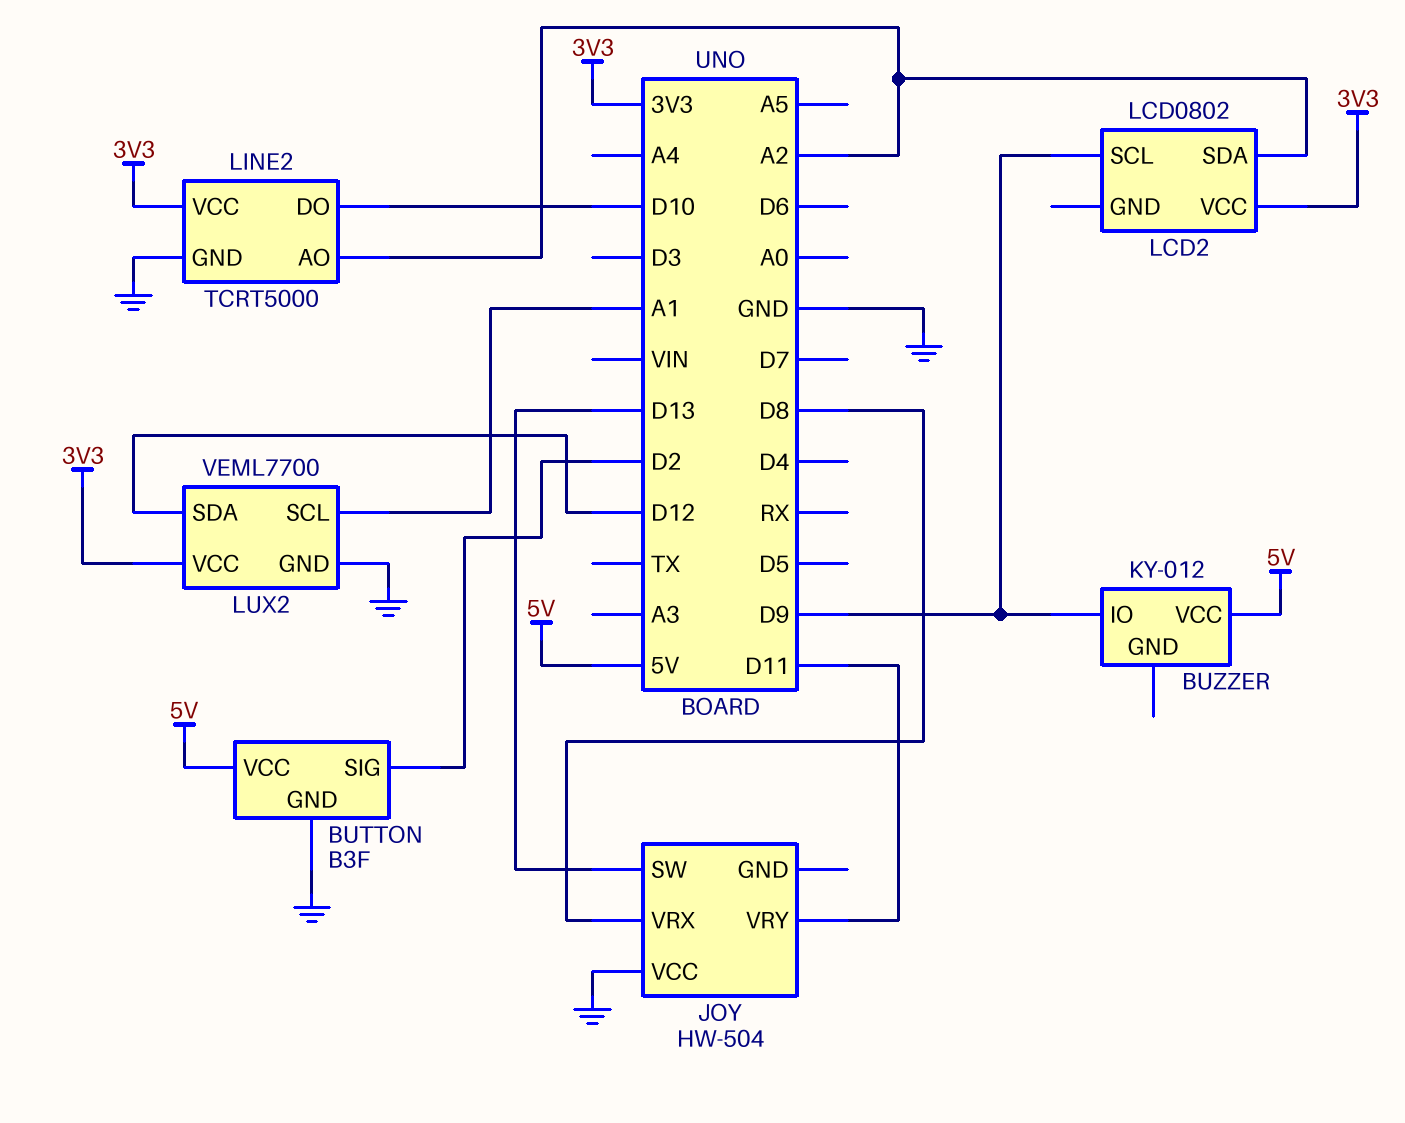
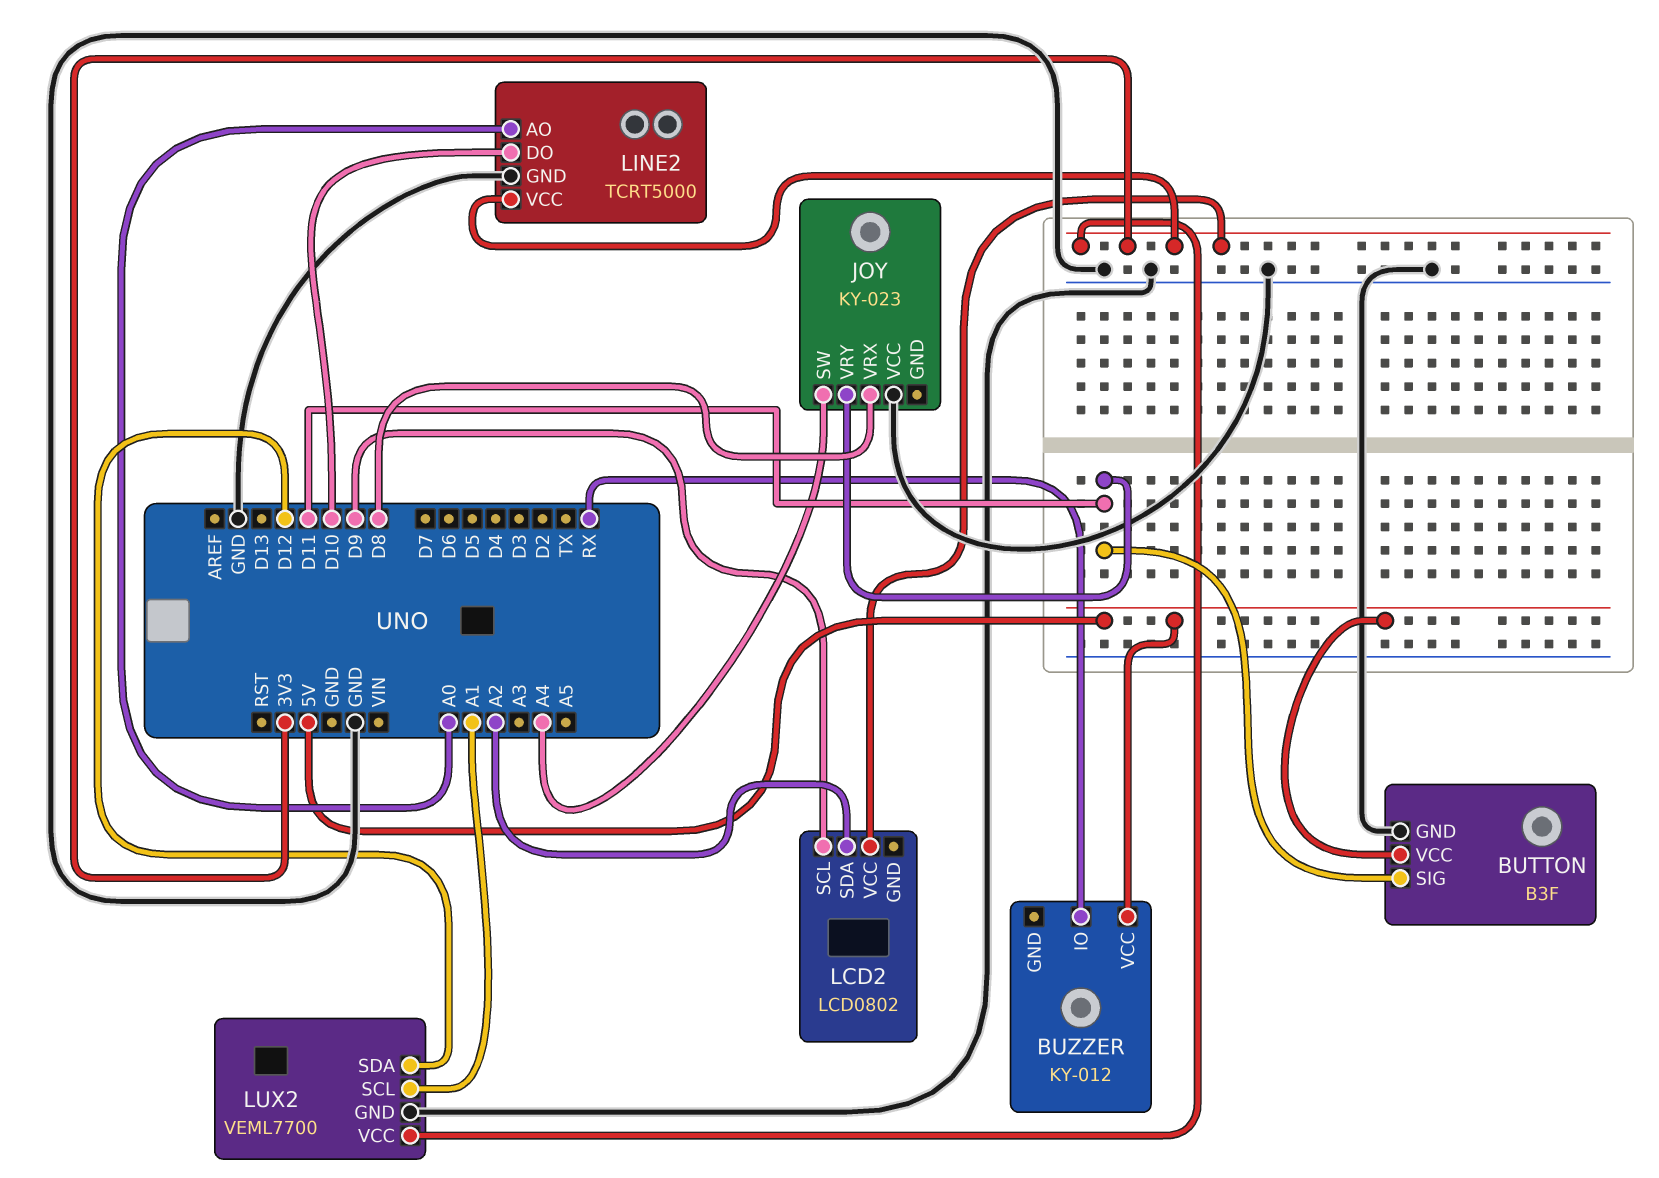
BUTTON pin SIG: D2 -> D11
BUZZER pin IO: D9 -> RX
JOY: HW-504 -> KY-023
JOY pin SW: D13 -> A4
LINE2 pin AO: A2 -> A0

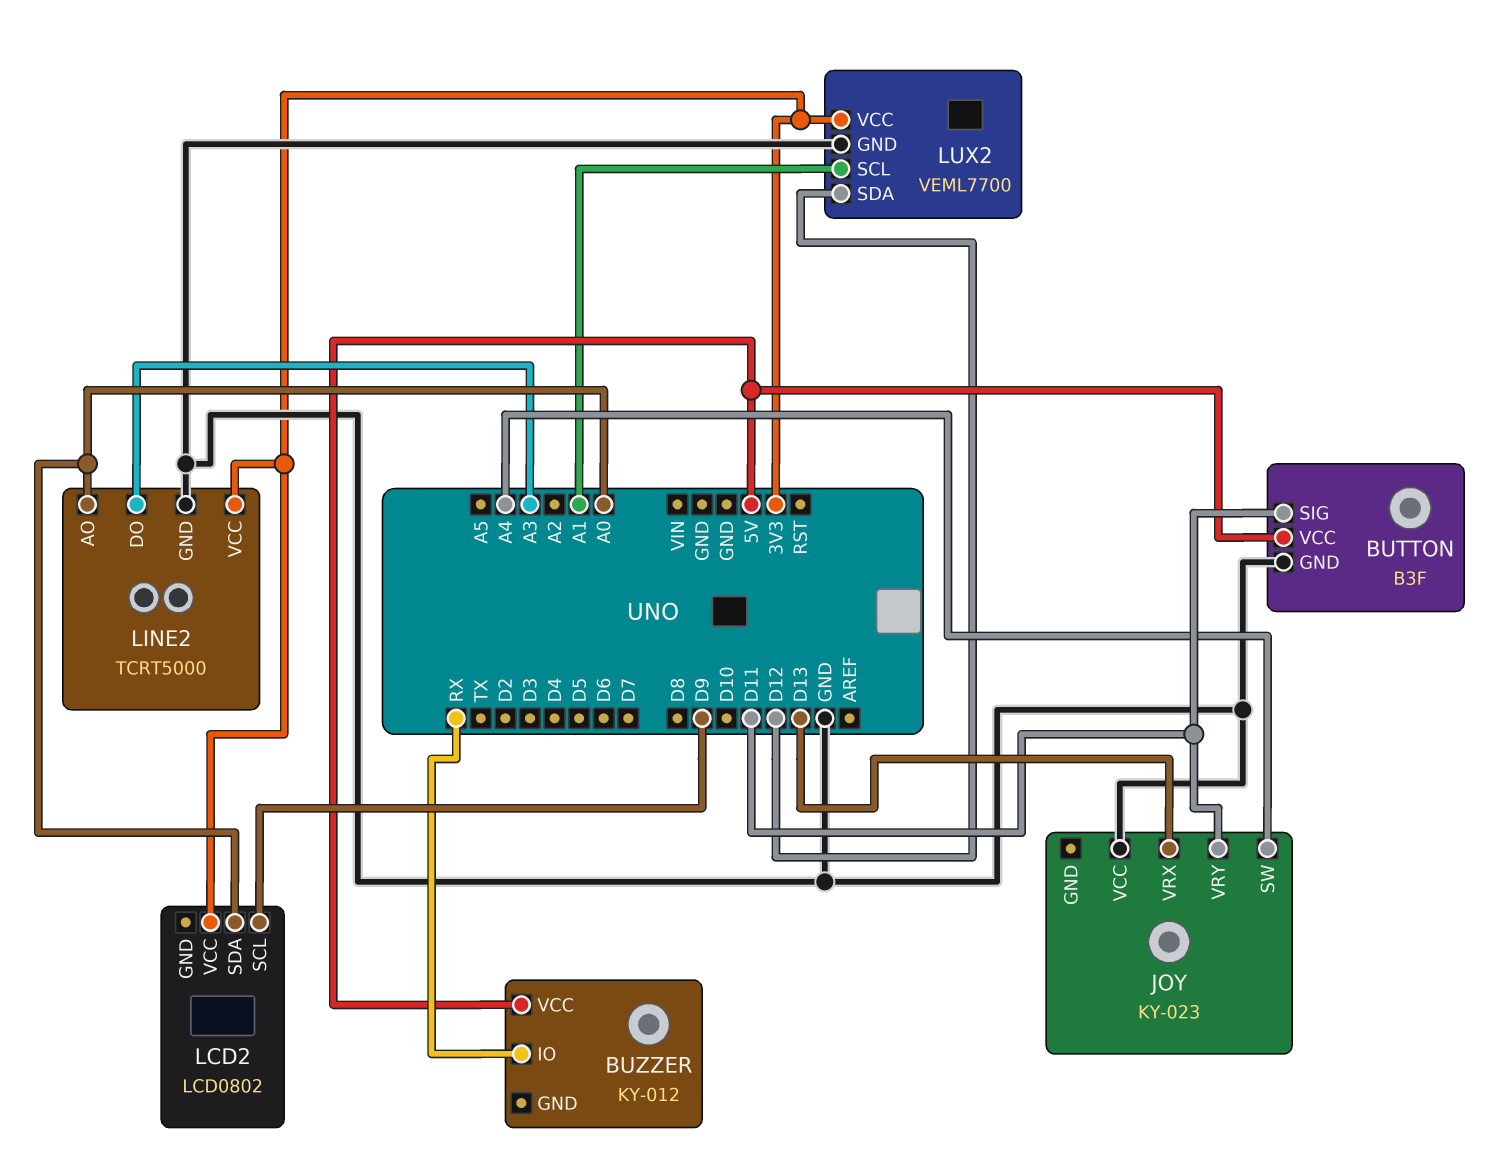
JOY pin VRX: D8 -> D13
LCD2 pin SDA: A2 -> A0
LINE2 pin DO: D10 -> A3

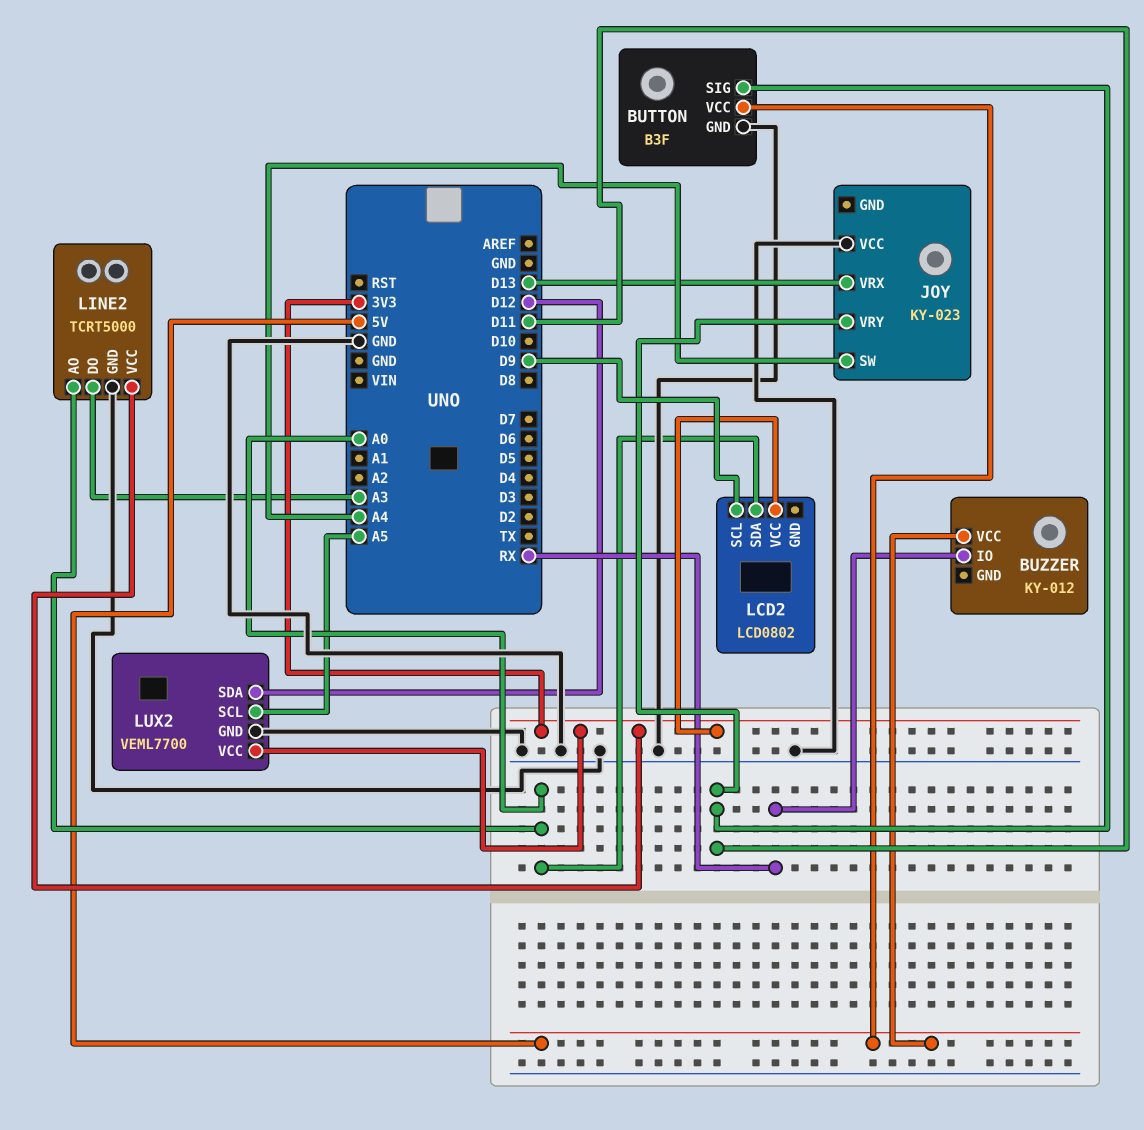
LUX2 pin SCL: A1 -> A5

